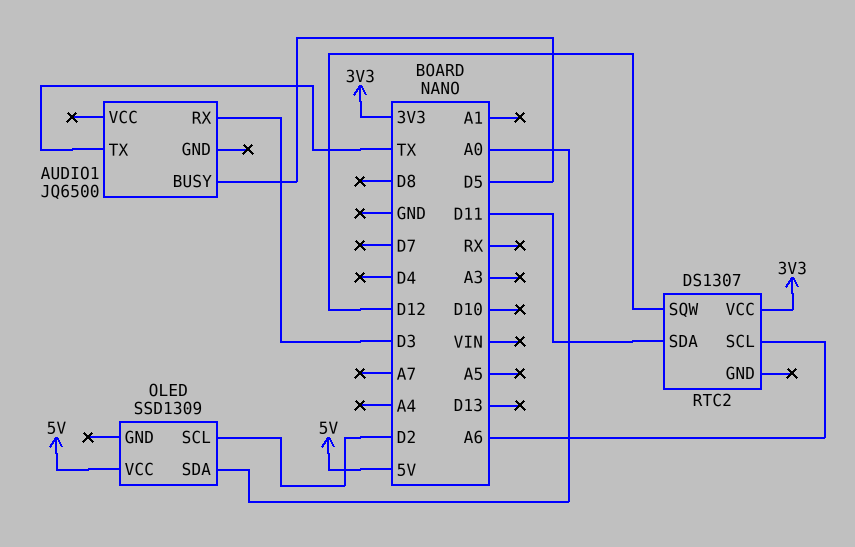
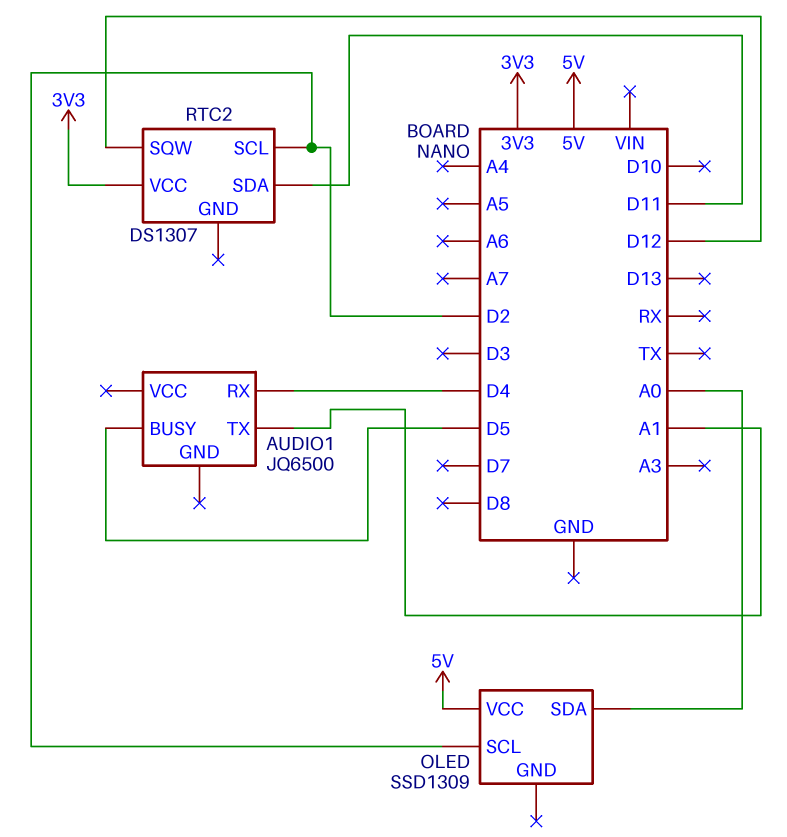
AUDIO1 pin RX: D3 -> D4
AUDIO1 pin TX: TX -> A1
RTC2 pin SCL: A6 -> D2

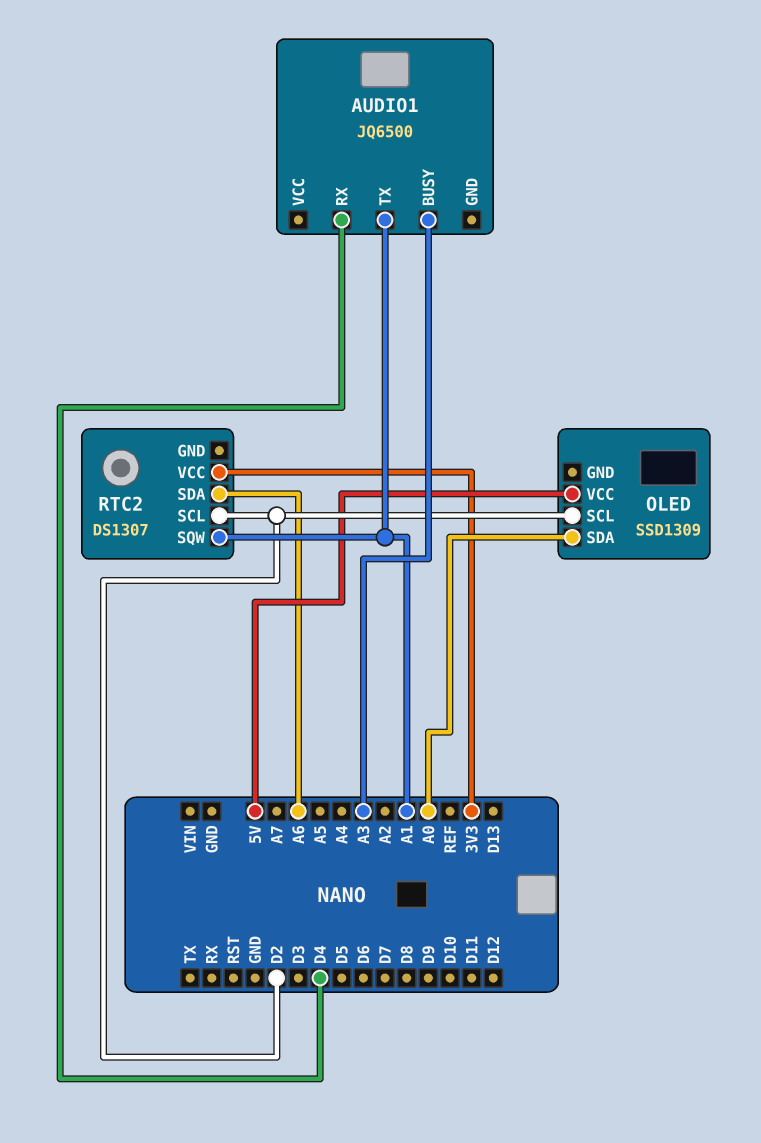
AUDIO1 pin BUSY: D5 -> A3
RTC2 pin SDA: D11 -> A6
RTC2 pin SQW: D12 -> A1

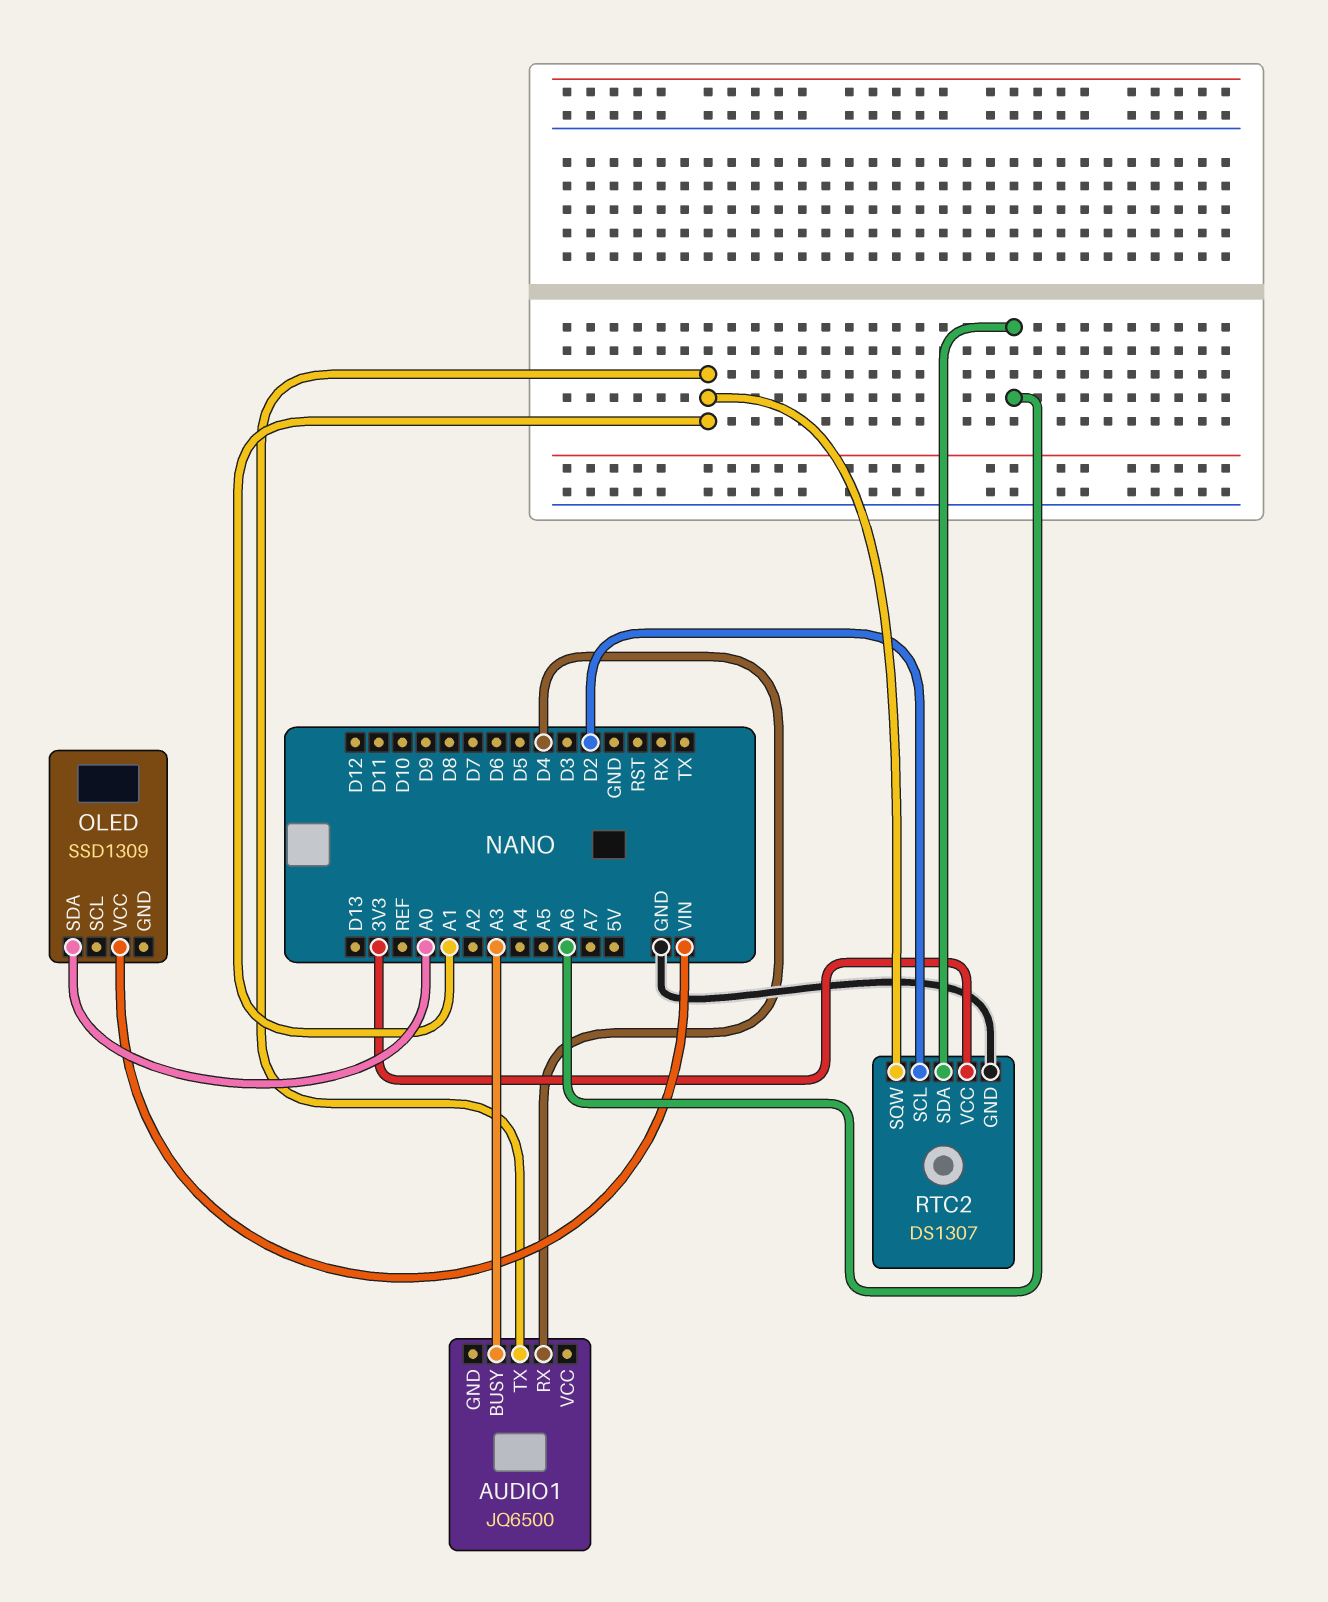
OLED pin SCL: D2 -> none
OLED pin VCC: 5V -> VIN
RTC2 pin GND: none -> GND

